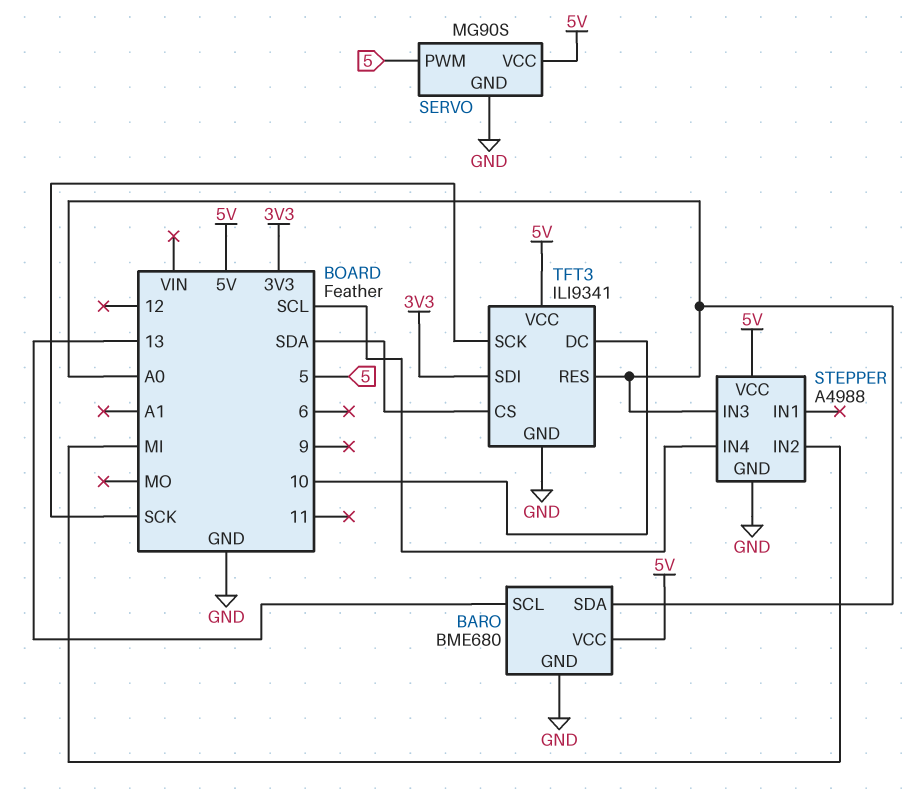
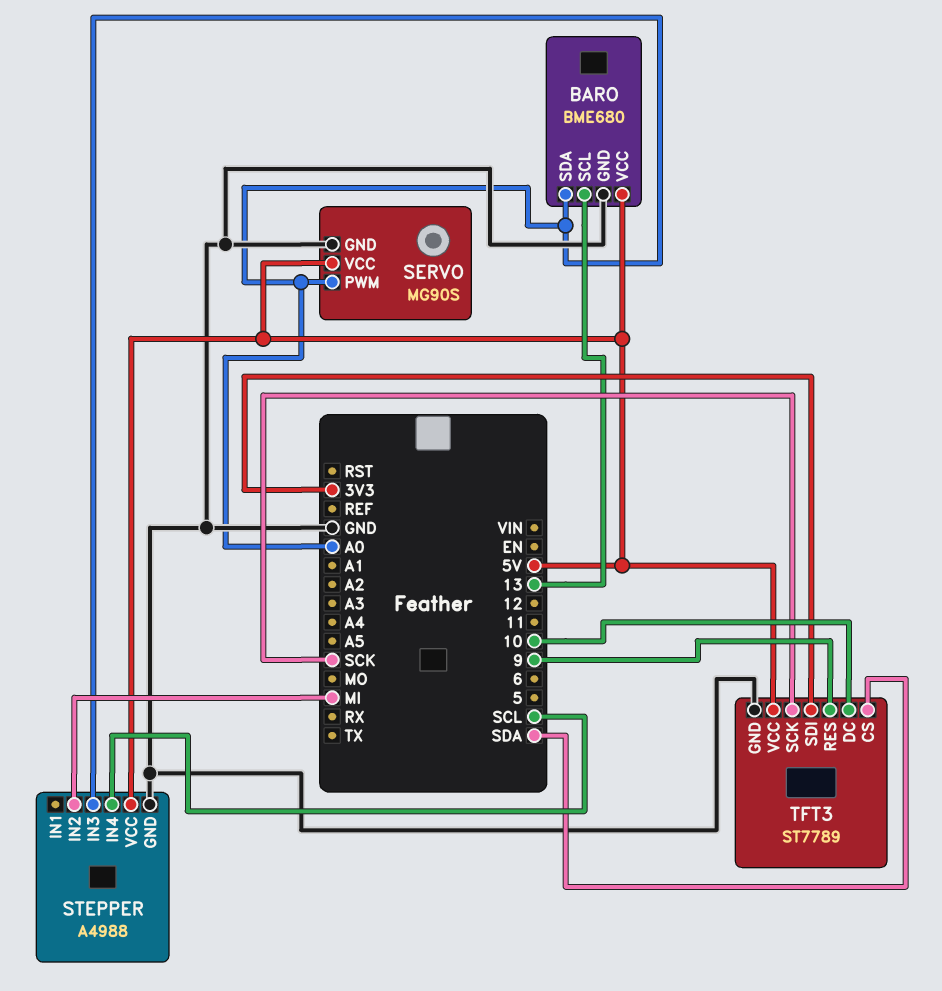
SERVO pin PWM: 5 -> A0
TFT3: ILI9341 -> ST7789
TFT3 pin RES: A0 -> 9

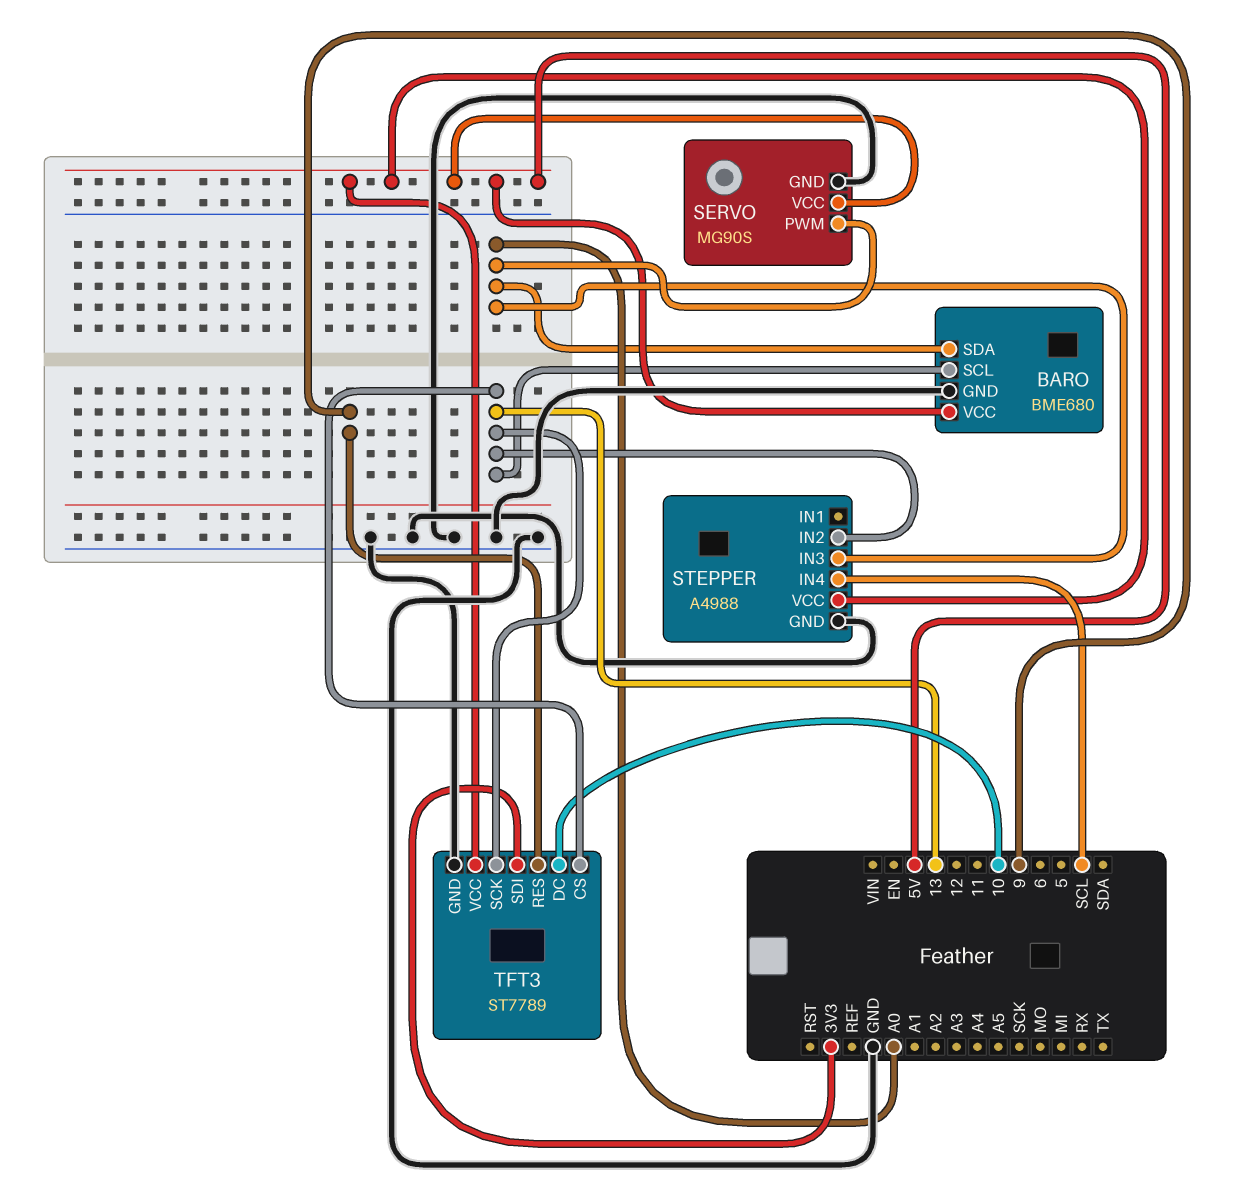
STEPPER pin IN2: MI -> 13
TFT3 pin CS: SDA -> 13
TFT3 pin SCK: SCK -> 13

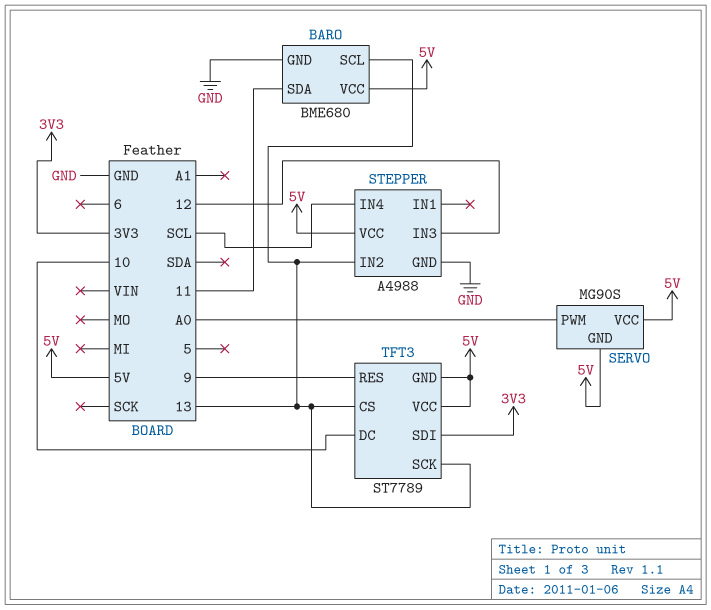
BARO pin SDA: A0 -> 11
SERVO pin GND: GND -> 5V
STEPPER pin IN3: A0 -> 12
TFT3 pin GND: GND -> 5V

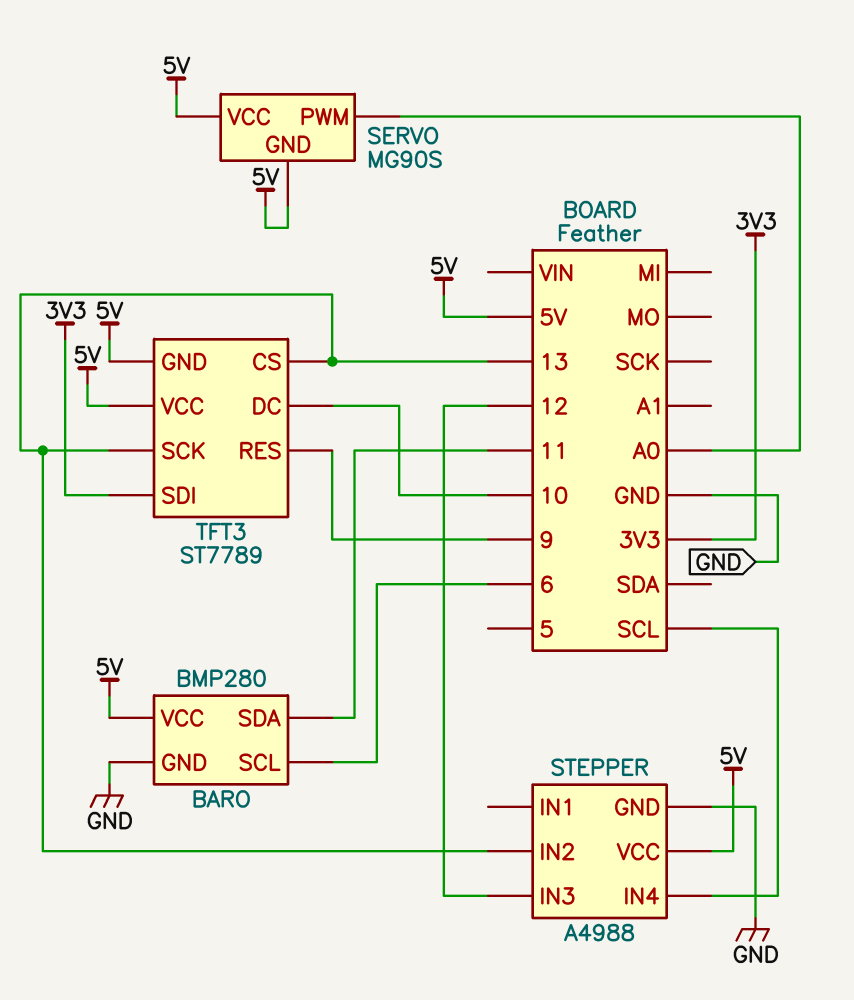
BARO: BME680 -> BMP280
BARO pin SCL: 13 -> 6

